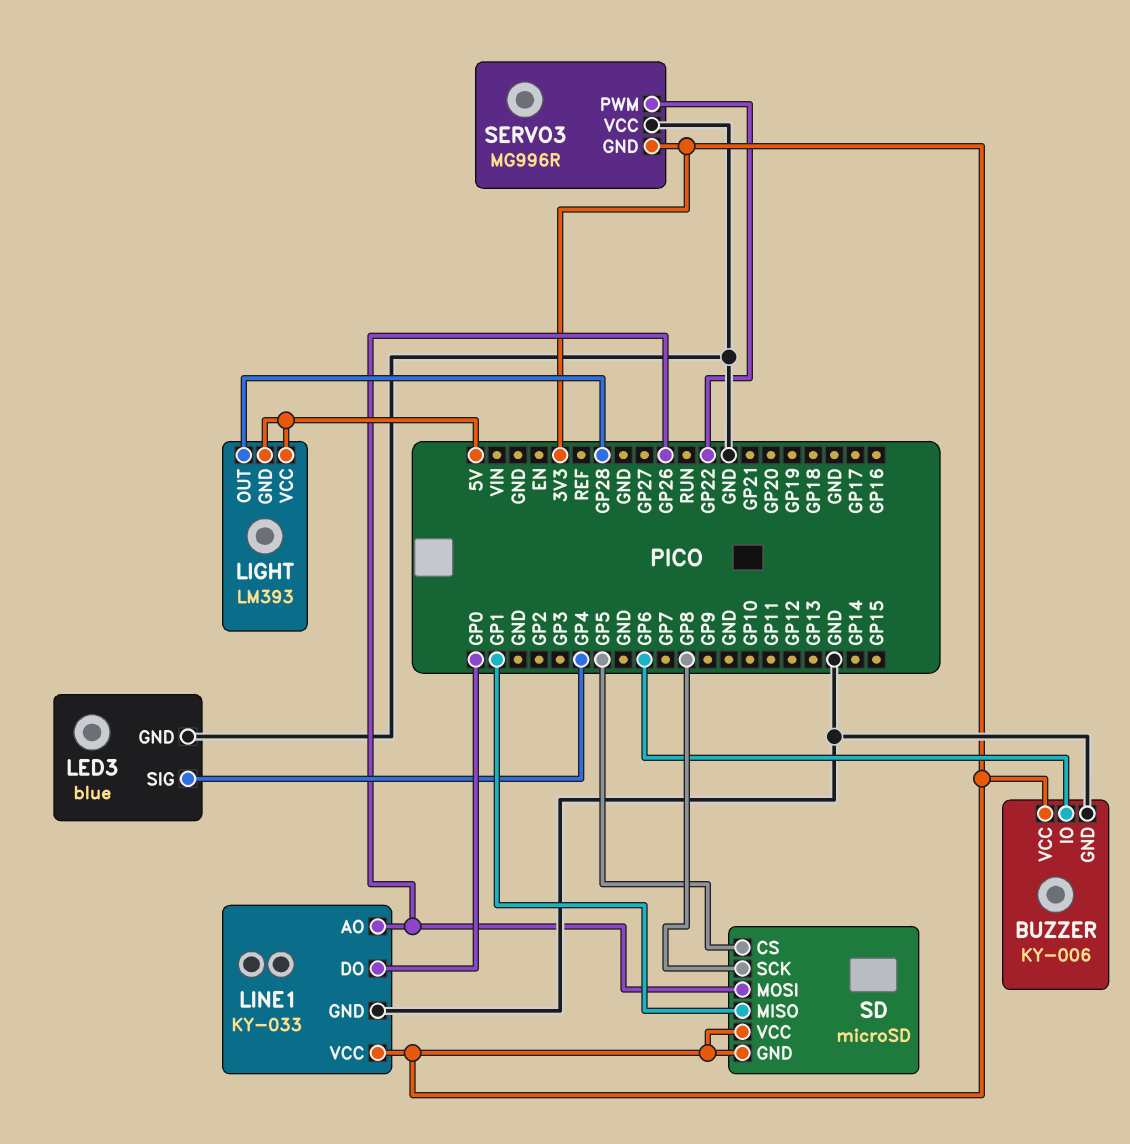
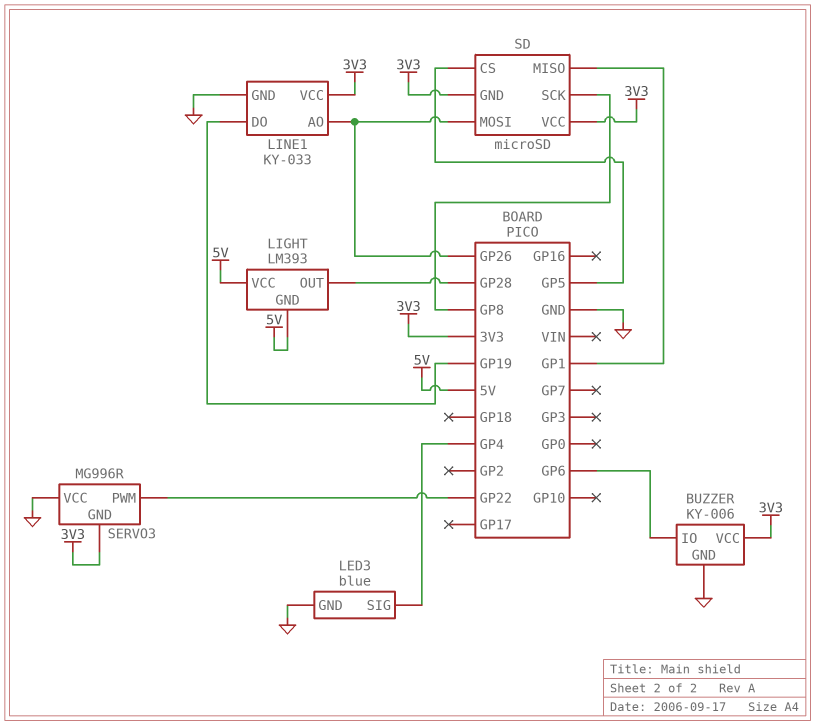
LINE1 pin DO: GP0 -> GP19

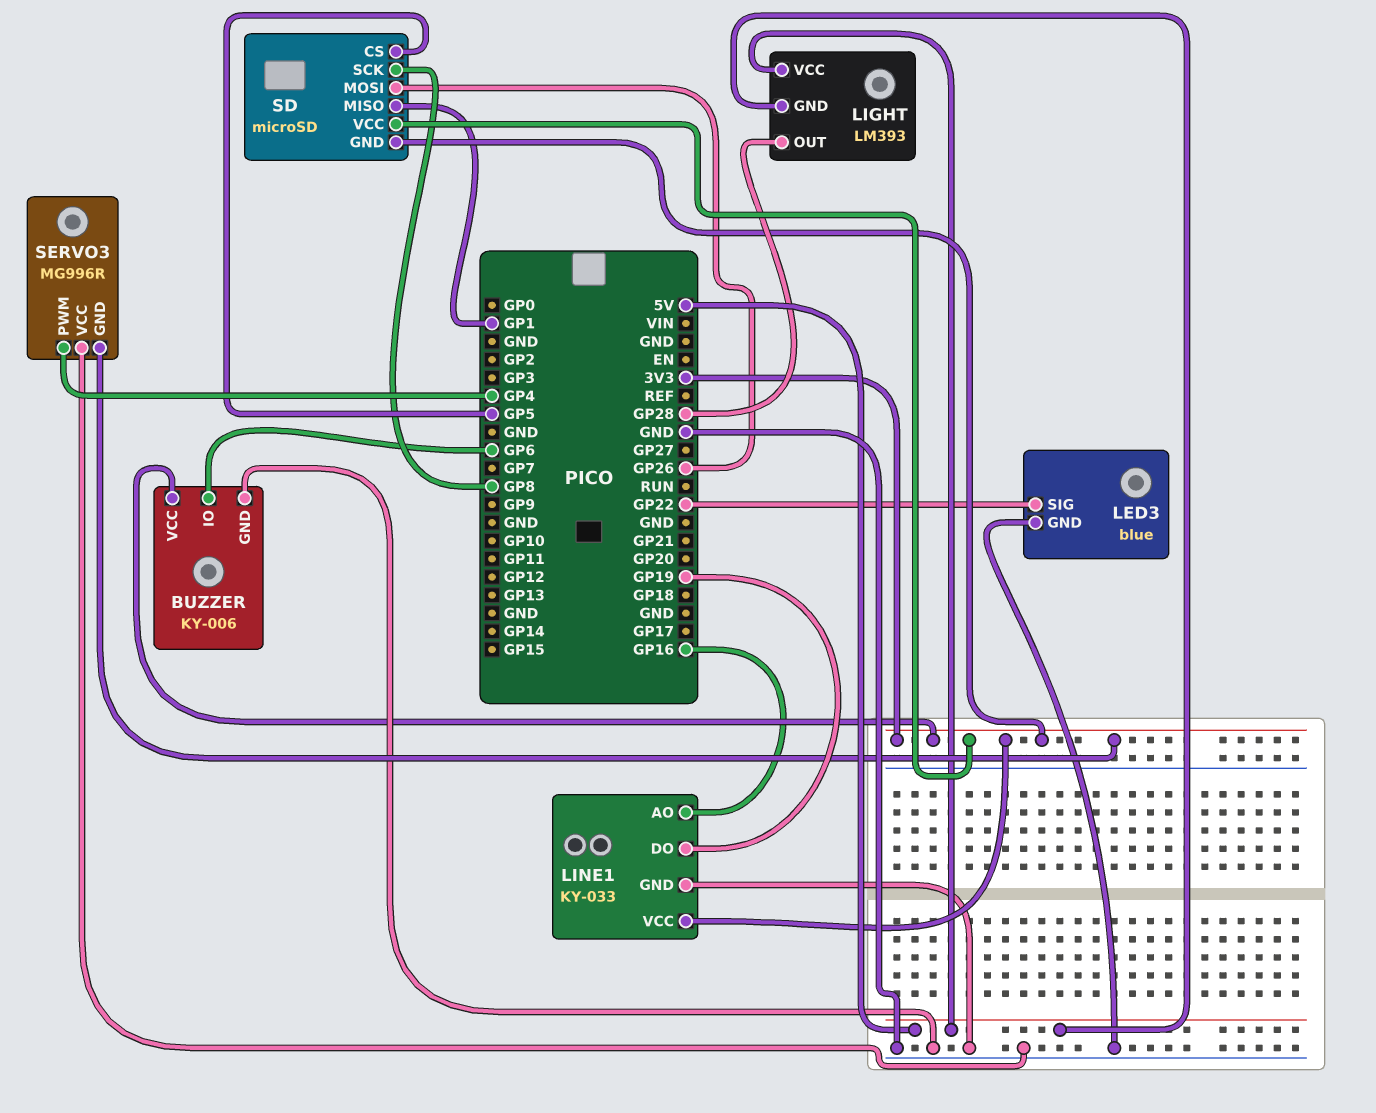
LED3 pin SIG: GP4 -> GP22
LINE1 pin AO: GP26 -> GP16
SERVO3 pin PWM: GP22 -> GP4

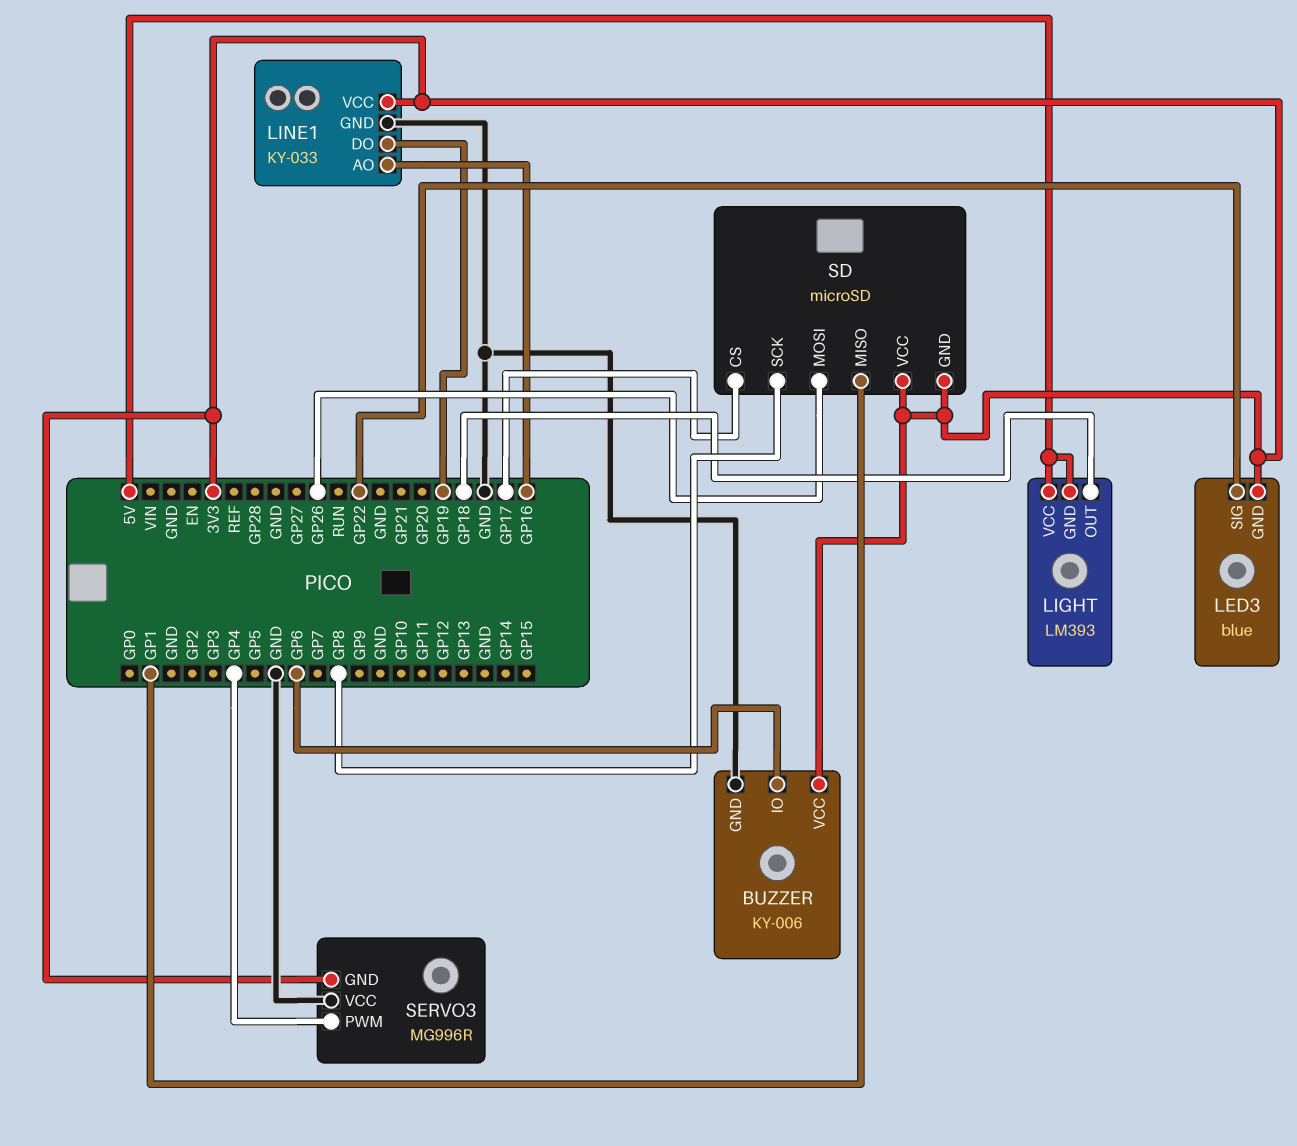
LED3 pin GND: GND -> 3V3
LIGHT pin OUT: GP28 -> GP18
SD pin CS: GP5 -> GP17

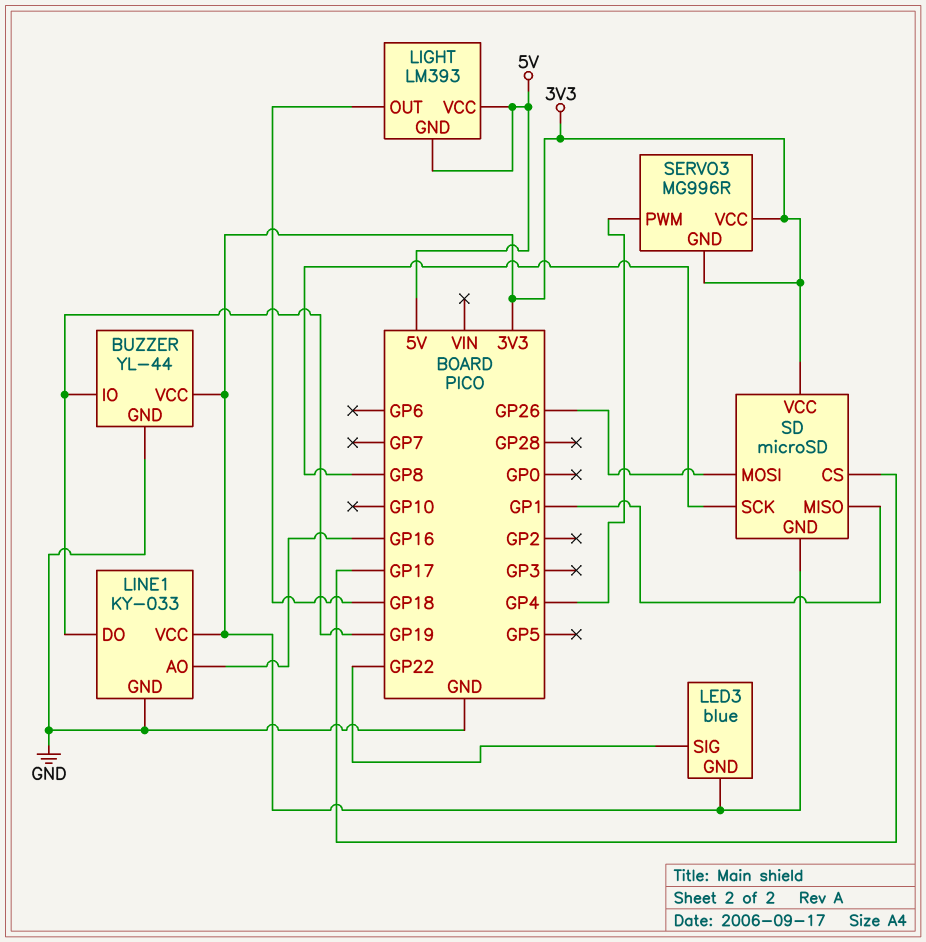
BUZZER: KY-006 -> YL-44
BUZZER pin IO: GP6 -> GP19
SERVO3 pin VCC: GND -> 3V3

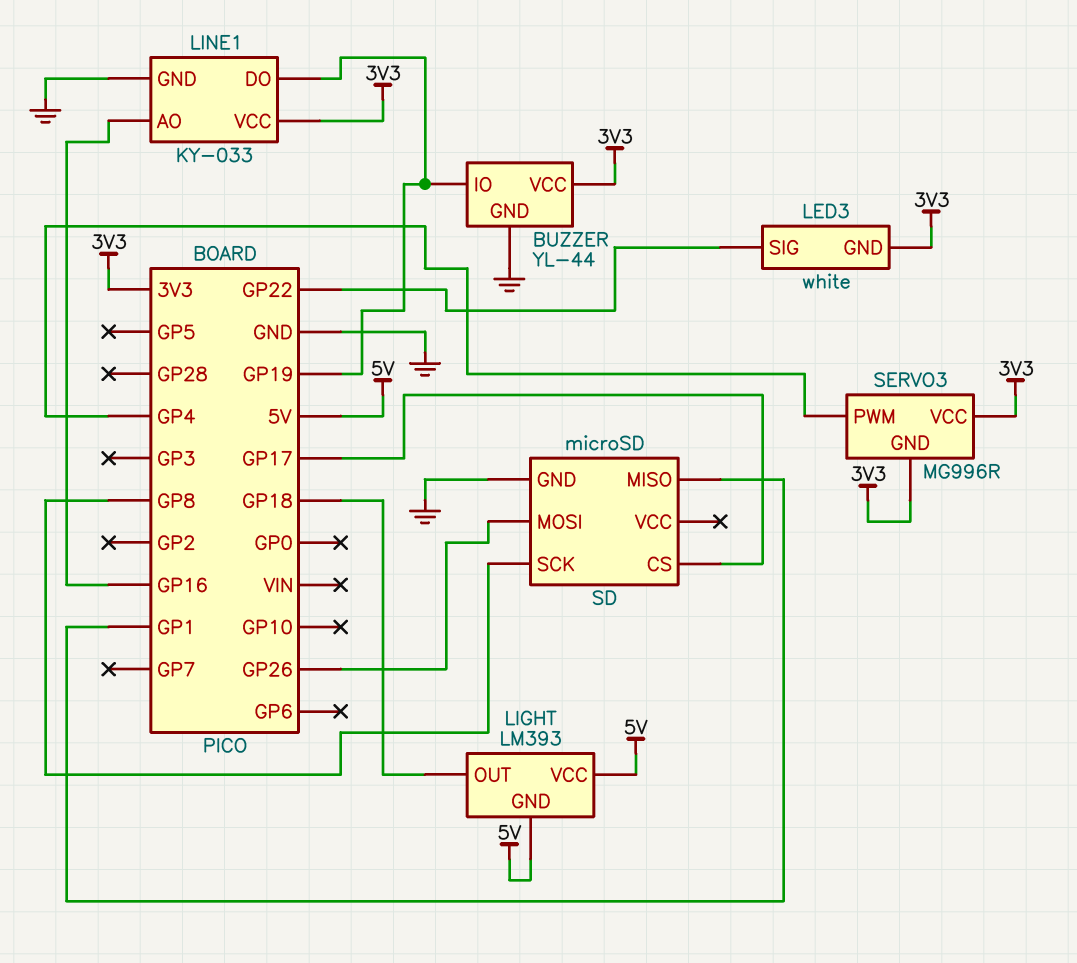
LED3: blue -> white
SD pin GND: 3V3 -> GND
SD pin VCC: 3V3 -> none

